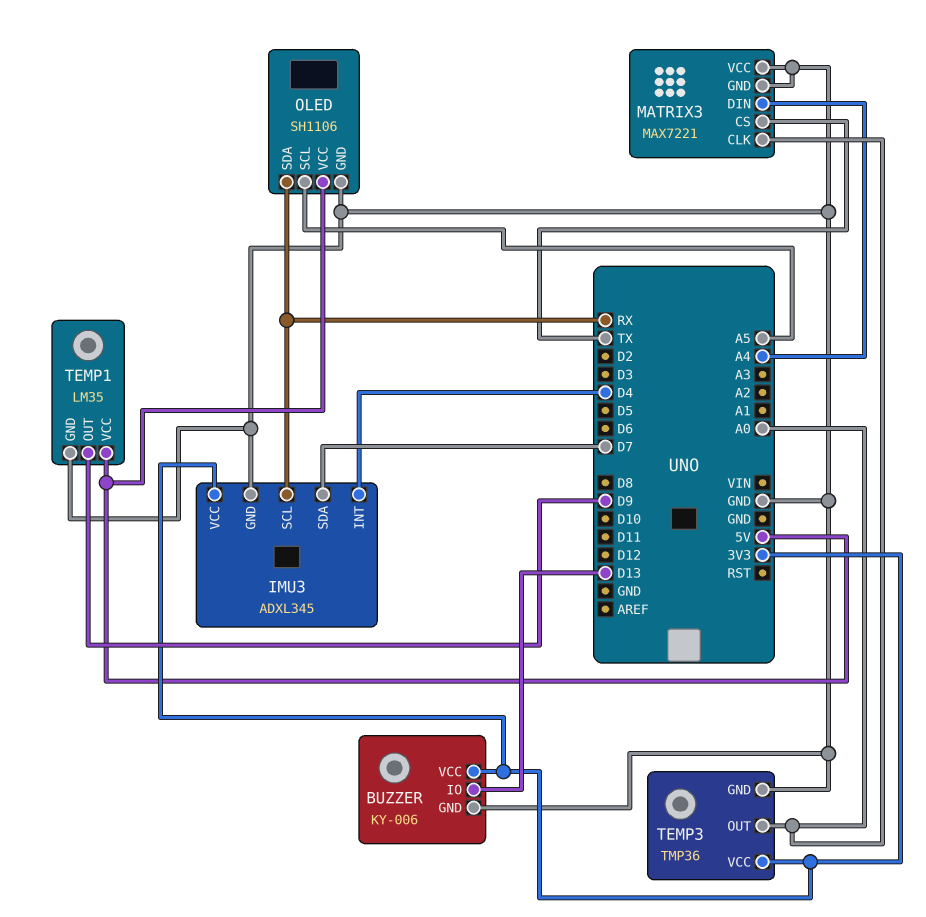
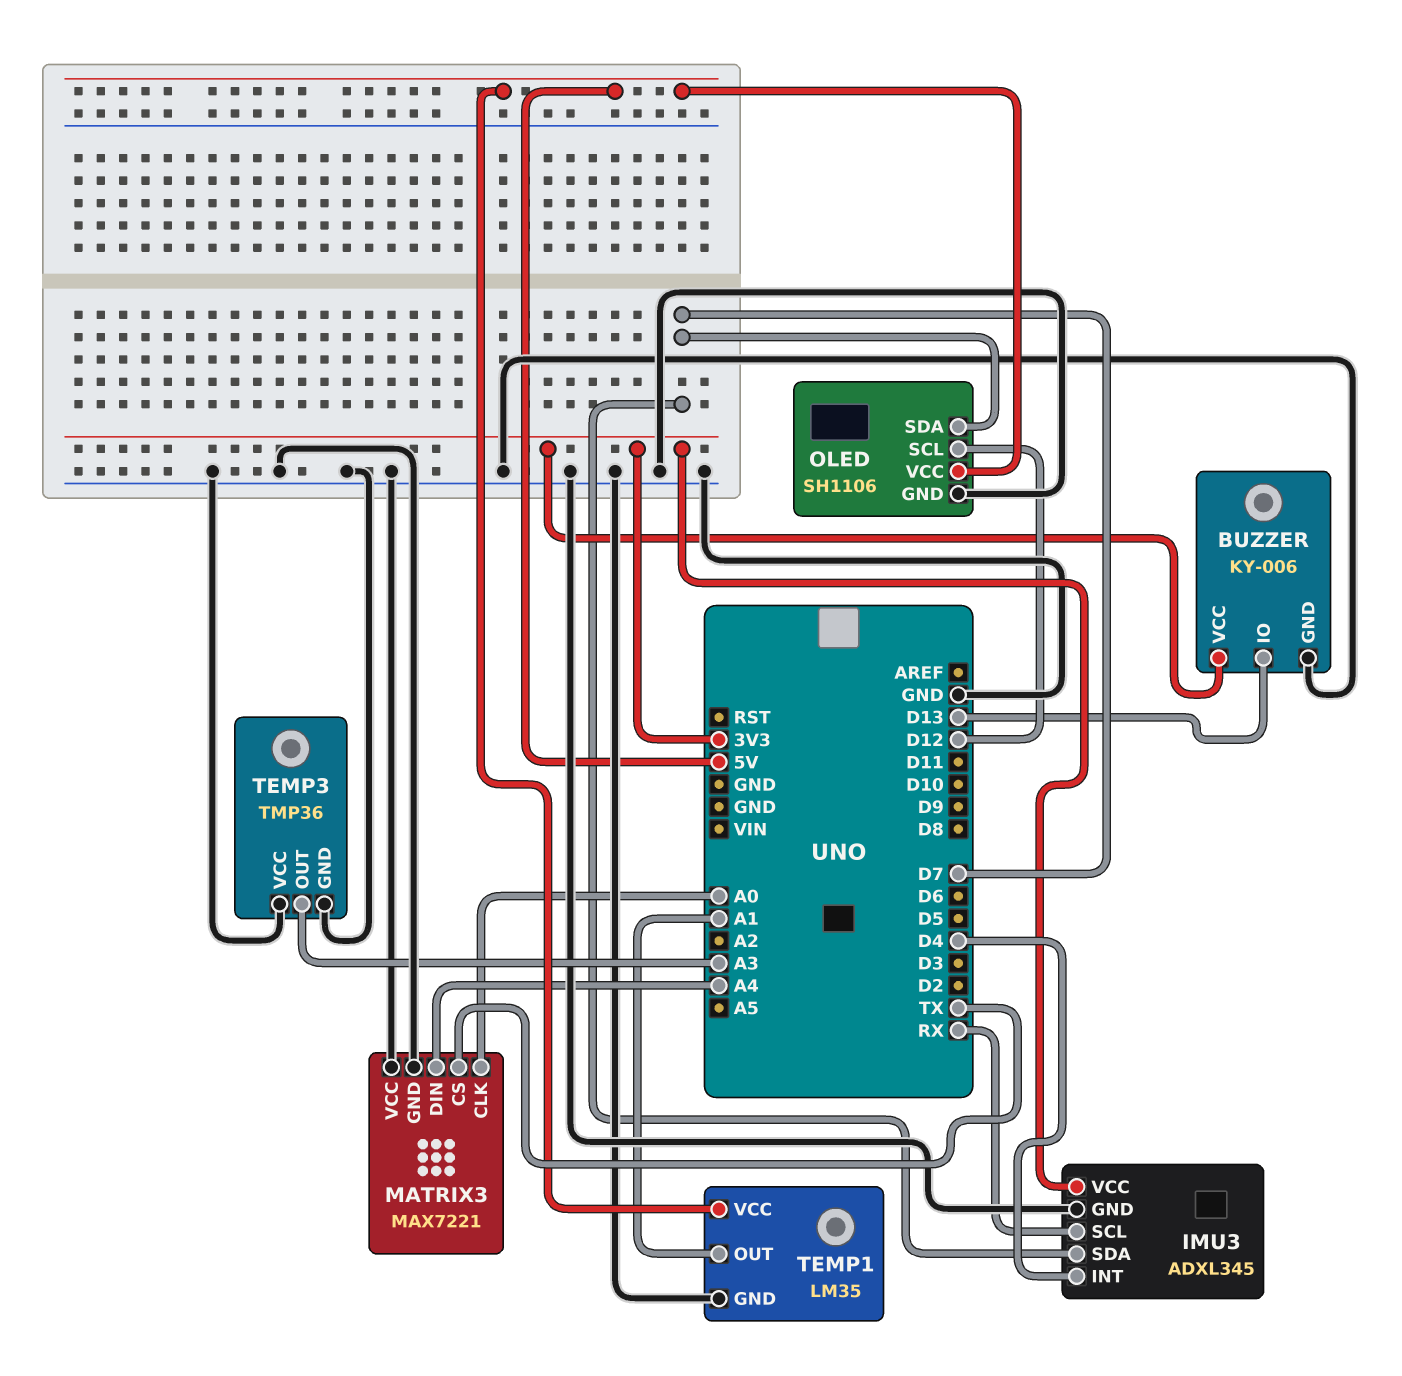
OLED pin SCL: A5 -> D12
OLED pin SDA: RX -> D7
TEMP1 pin OUT: D9 -> A1
TEMP3 pin OUT: A0 -> A3
TEMP3 pin VCC: 3V3 -> GND

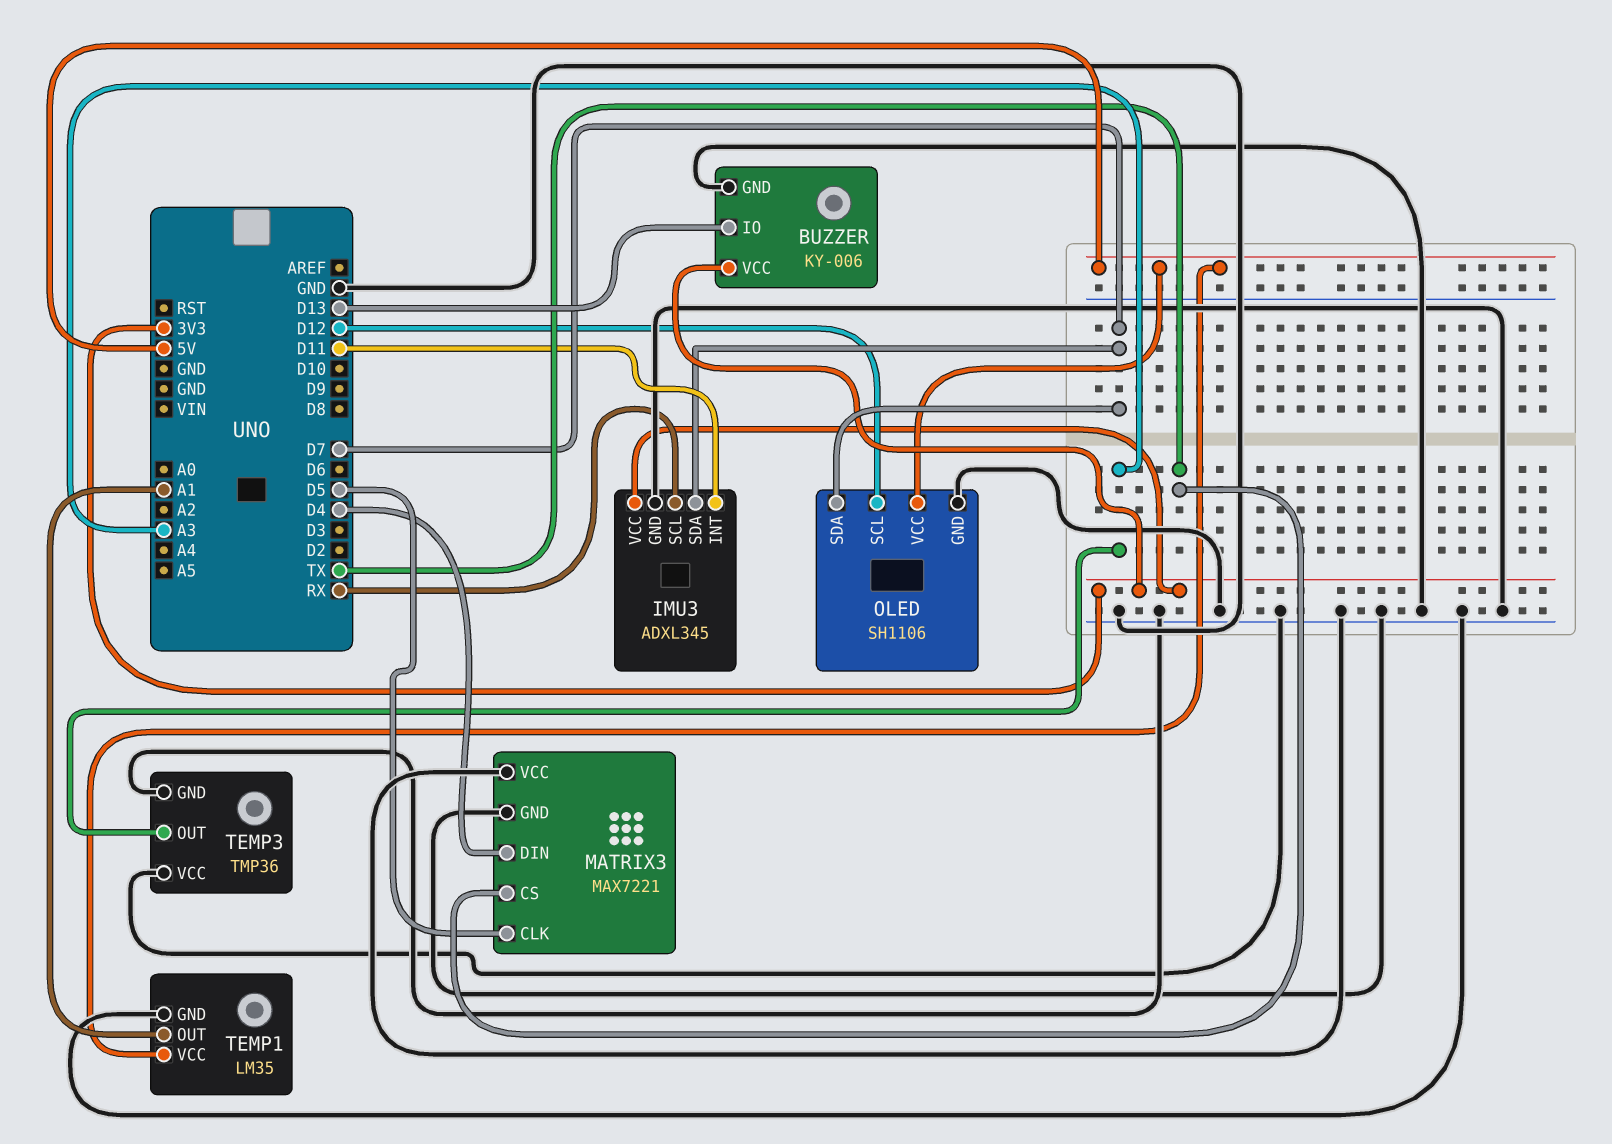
IMU3 pin INT: D4 -> D11
MATRIX3 pin CLK: A0 -> D5
MATRIX3 pin DIN: A4 -> D4

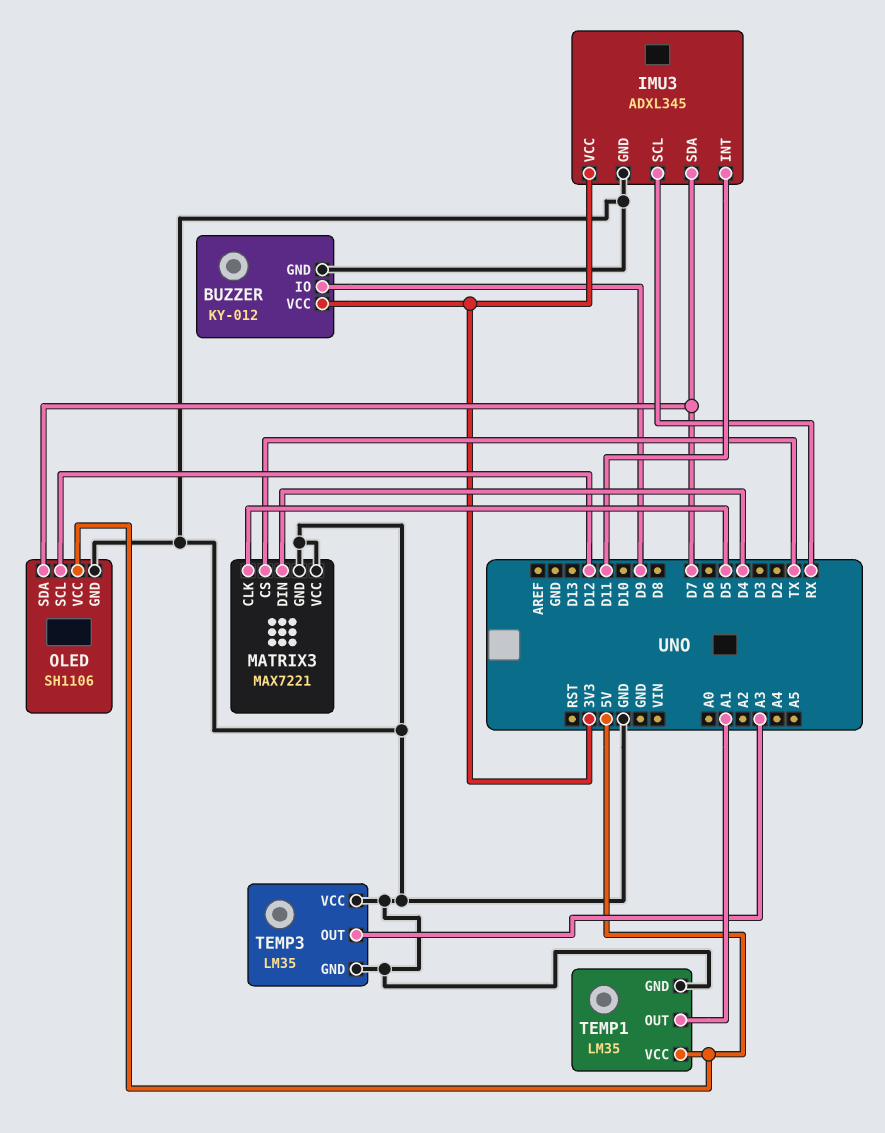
BUZZER: KY-006 -> KY-012
BUZZER pin IO: D13 -> D9
TEMP3: TMP36 -> LM35

